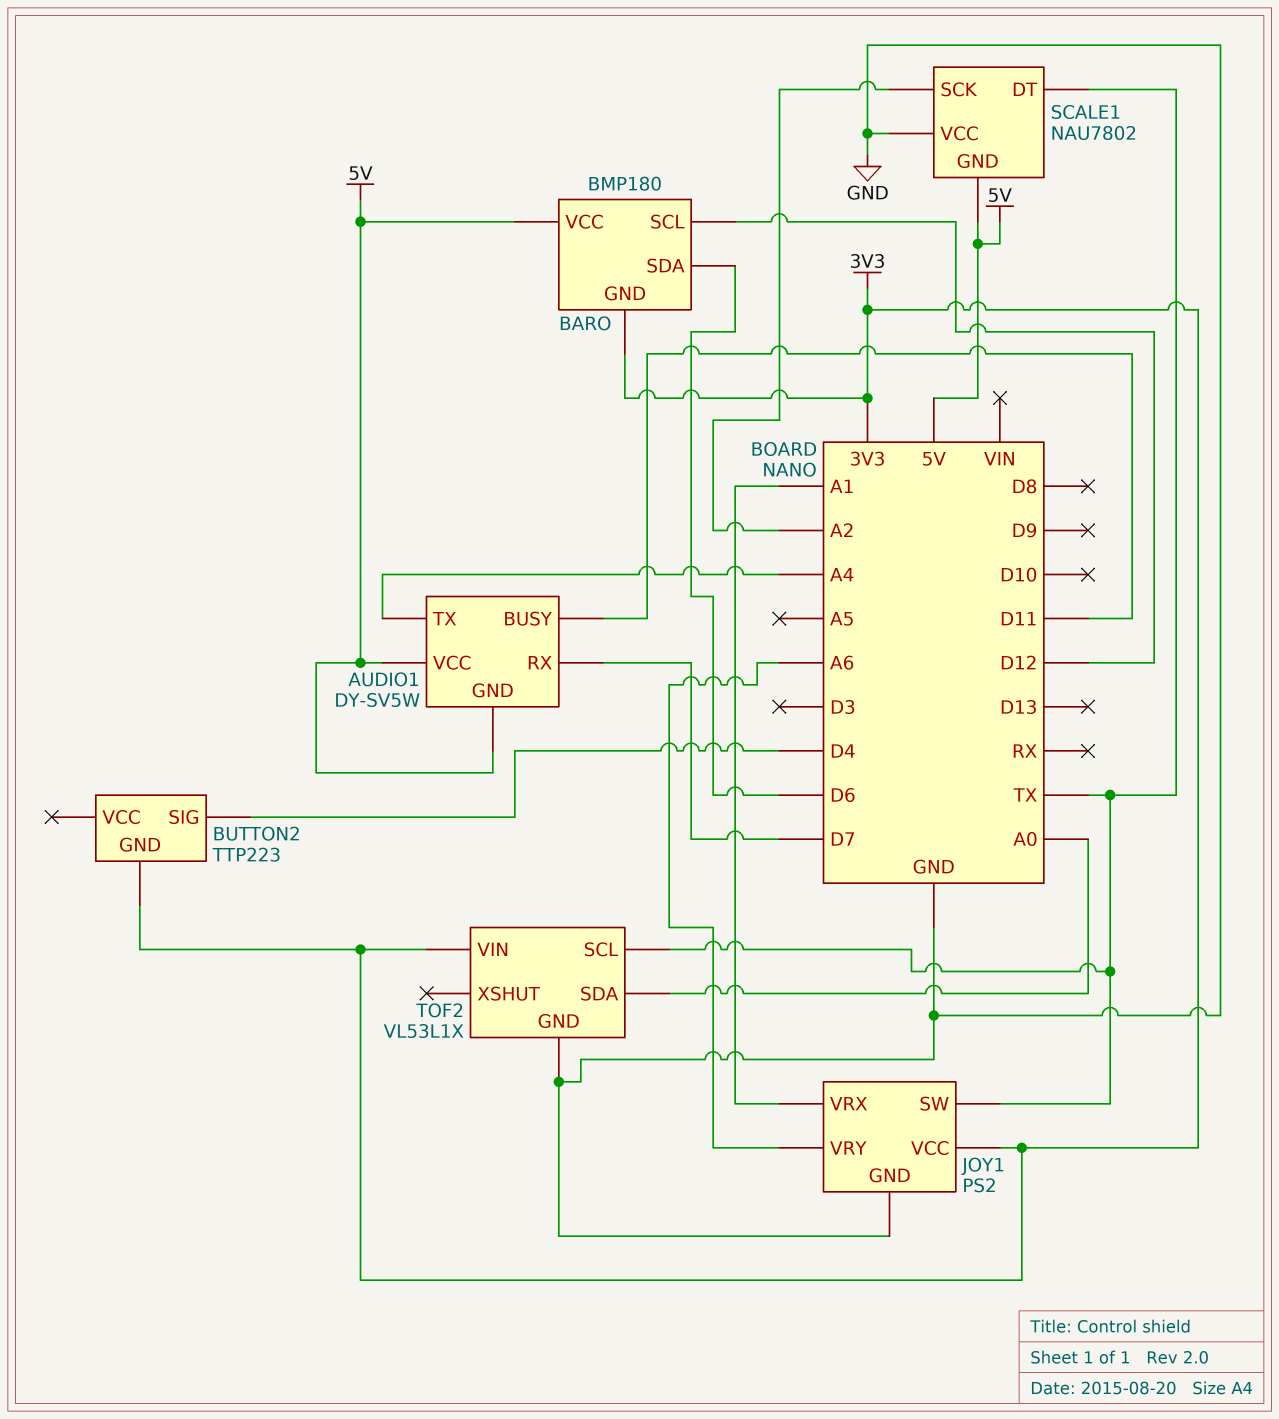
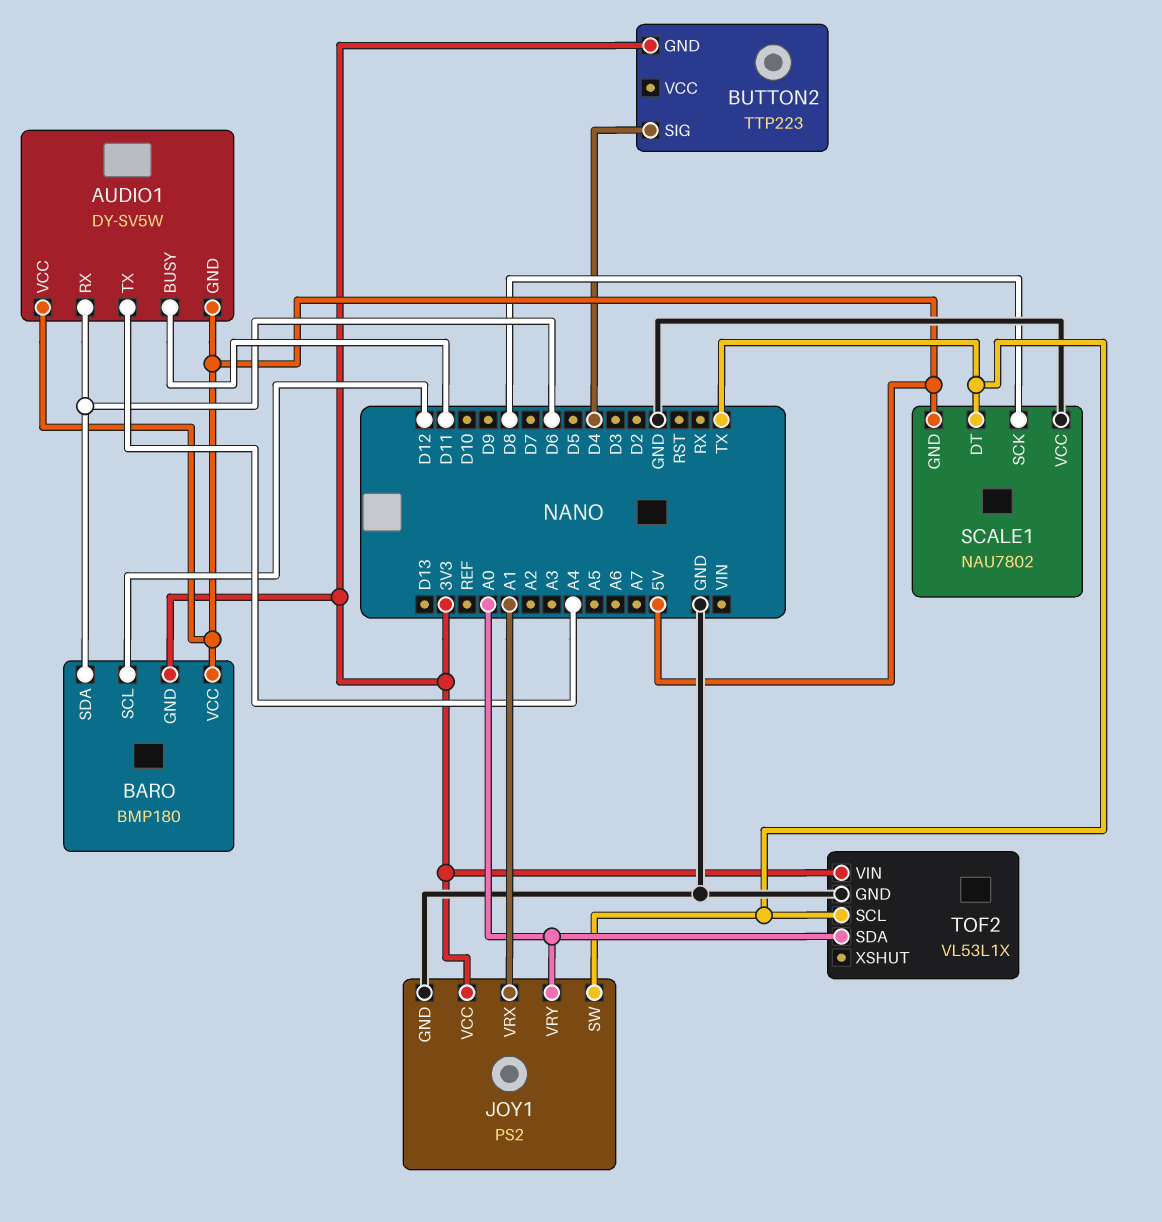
AUDIO1 pin RX: D7 -> D6
JOY1 pin VRY: A6 -> A0
SCALE1 pin SCK: A2 -> D8

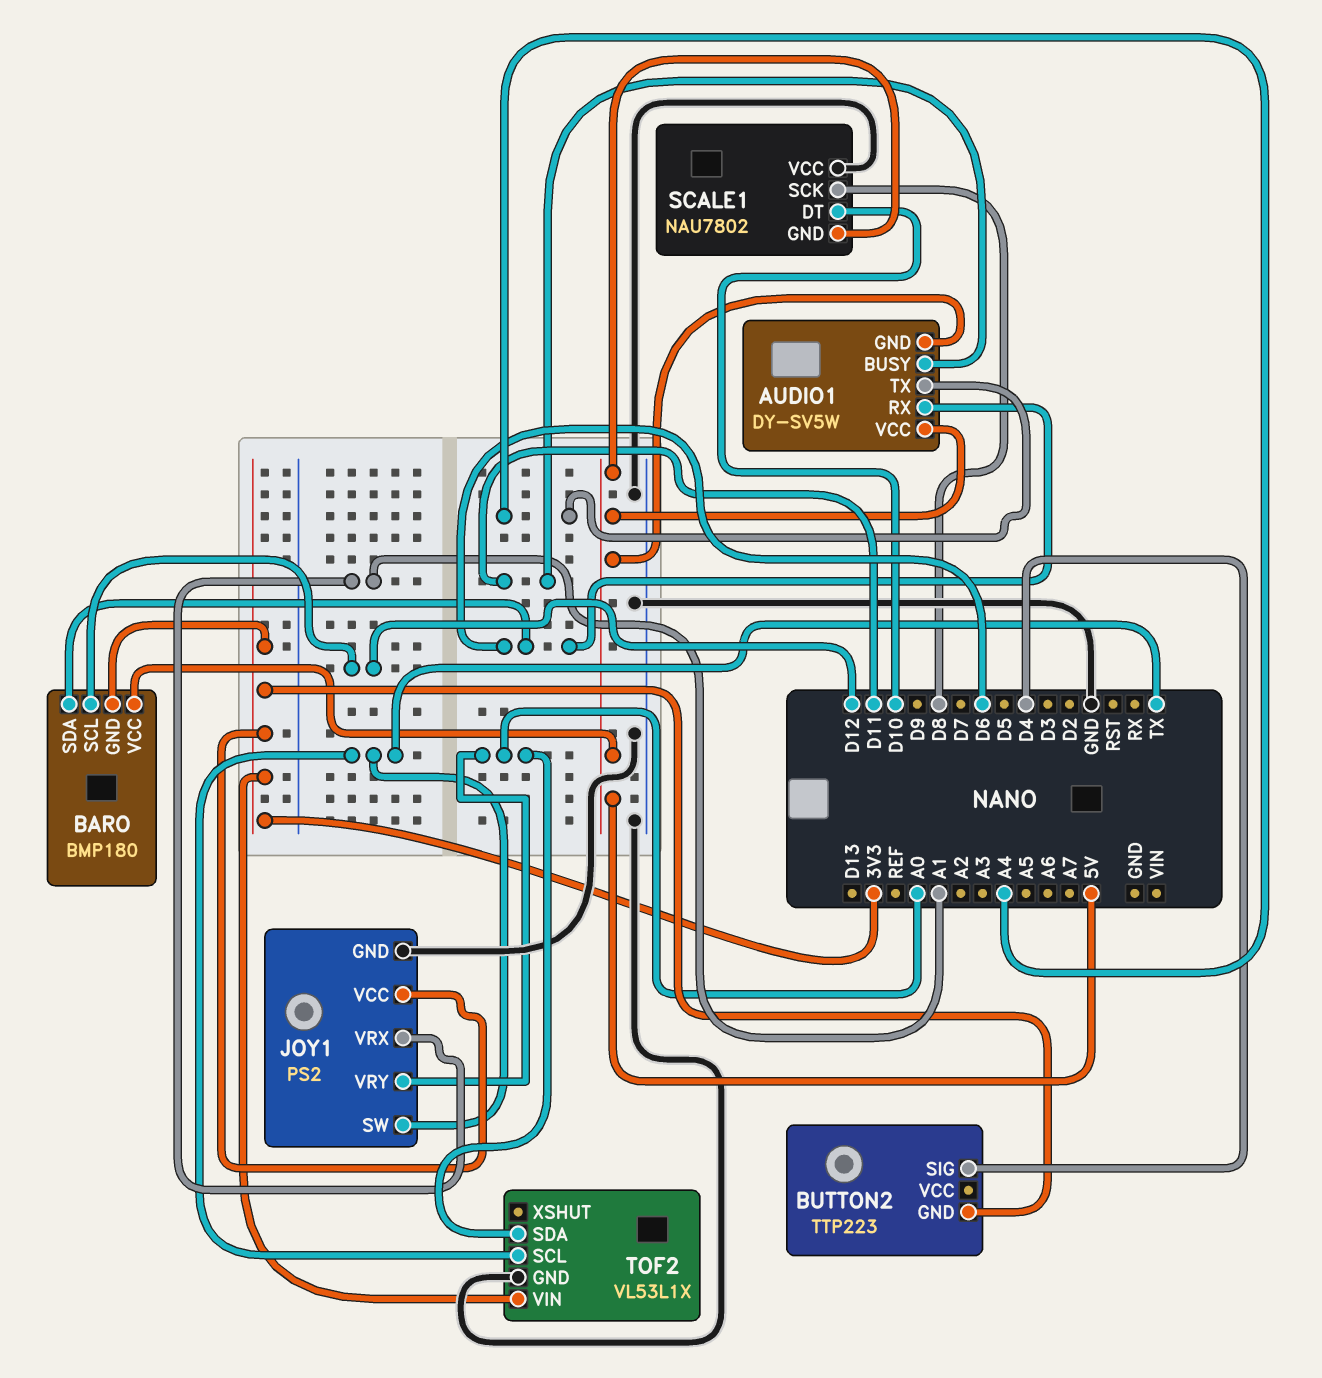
SCALE1 pin DT: TX -> D10

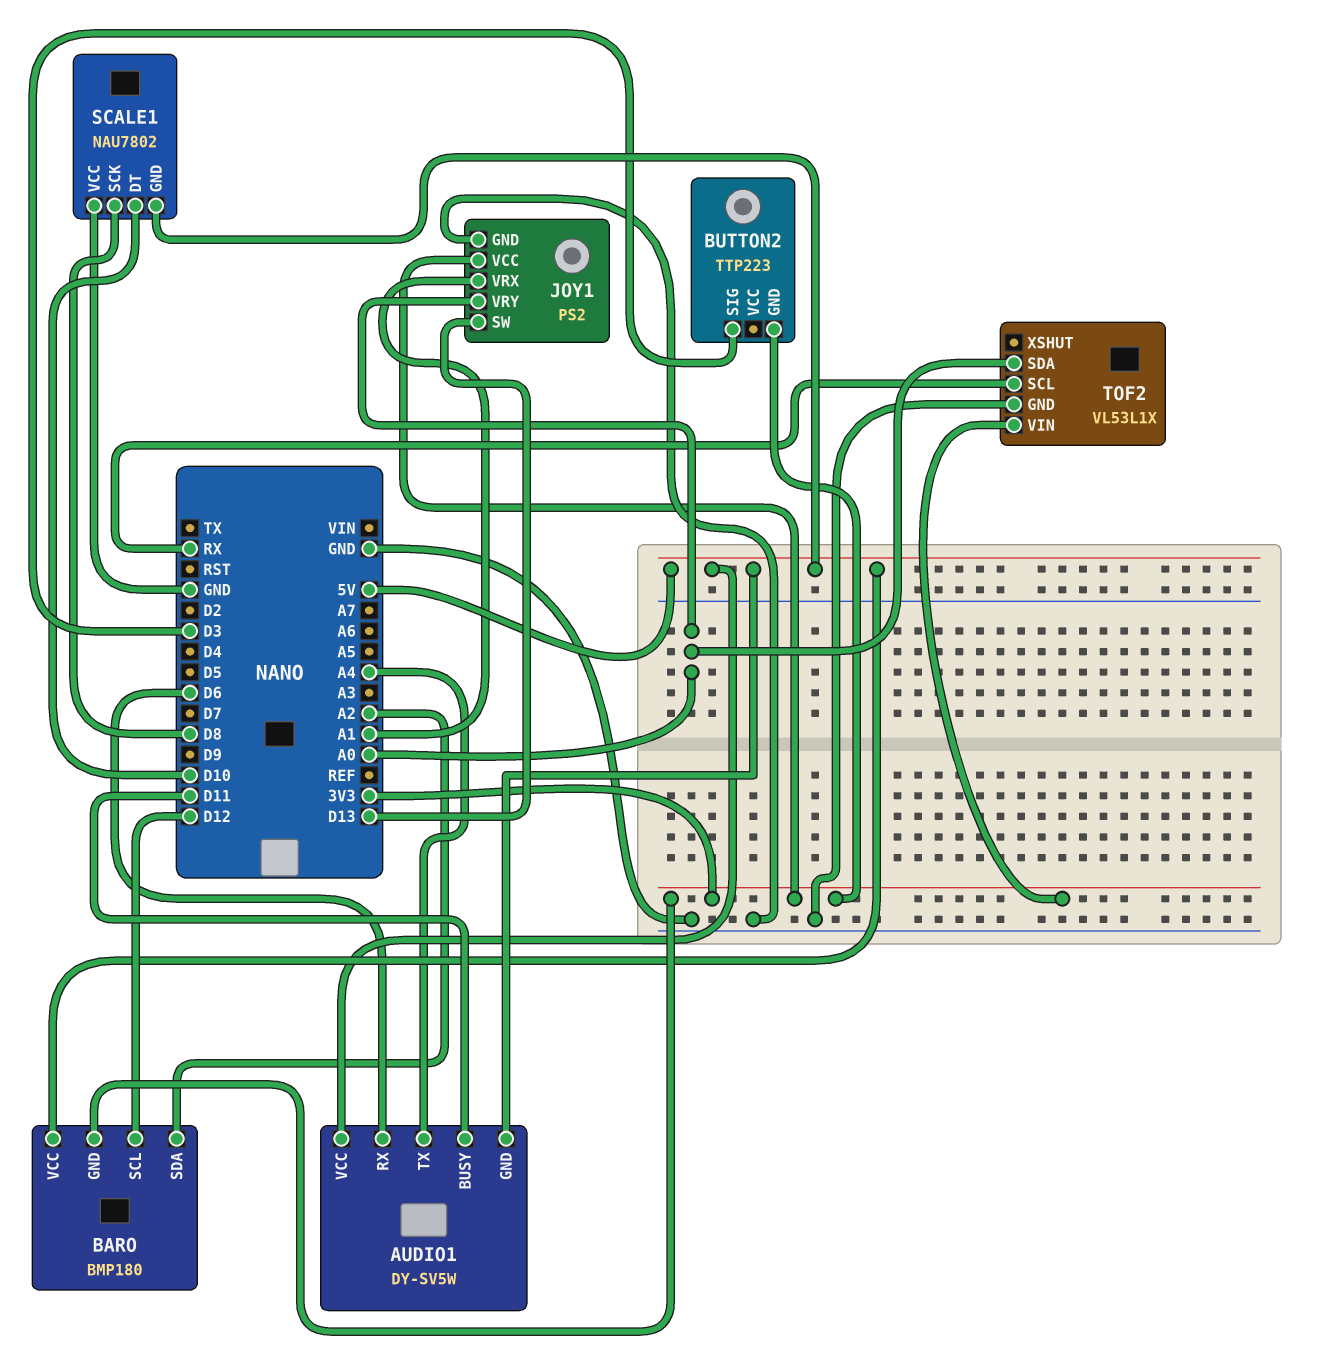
BARO pin SDA: D6 -> A2
BUTTON2 pin SIG: D4 -> D3
JOY1 pin SW: TX -> D13
TOF2 pin SCL: TX -> RX

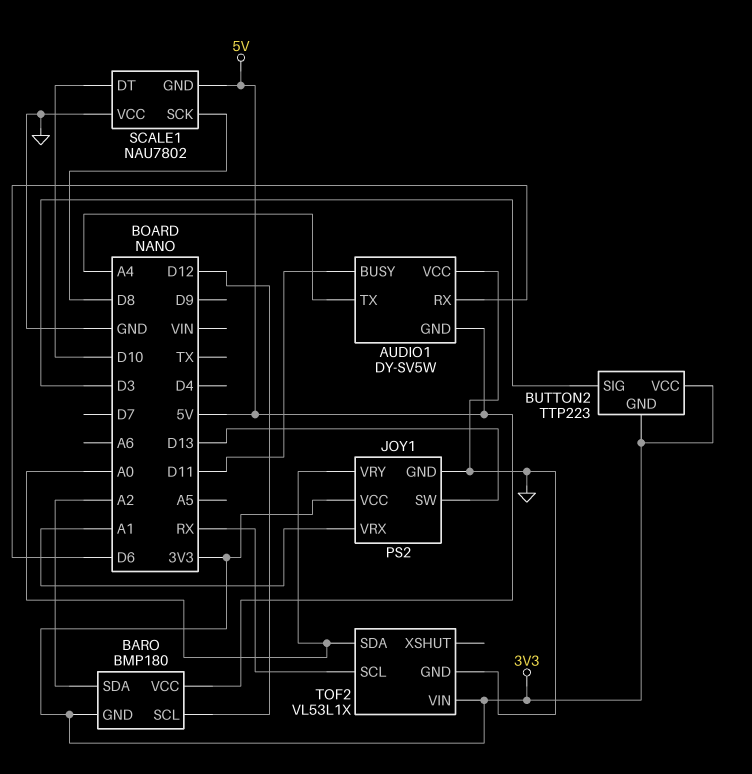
AUDIO1 pin VCC: 5V -> GND
BUTTON2 pin VCC: none -> 3V3

